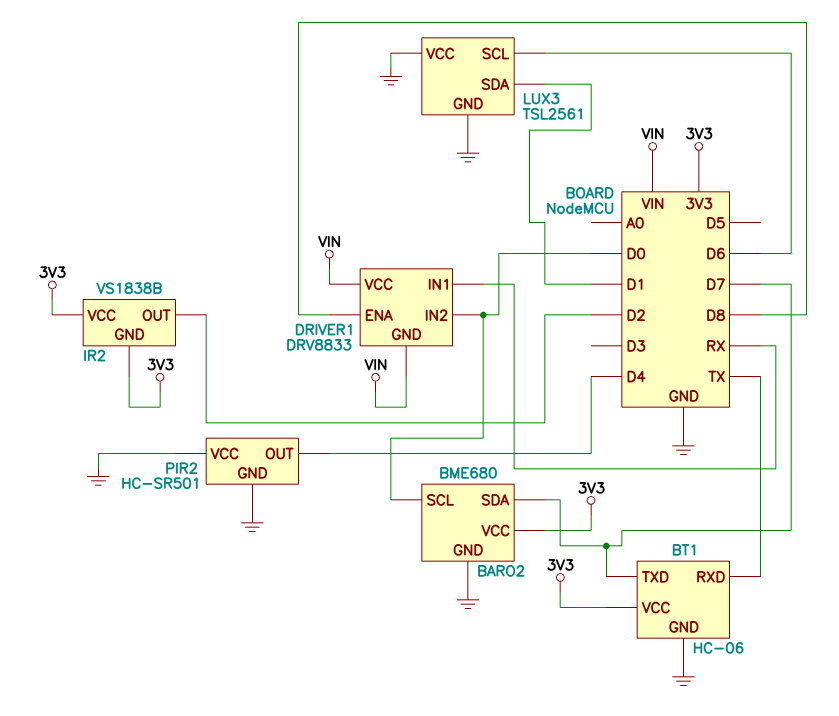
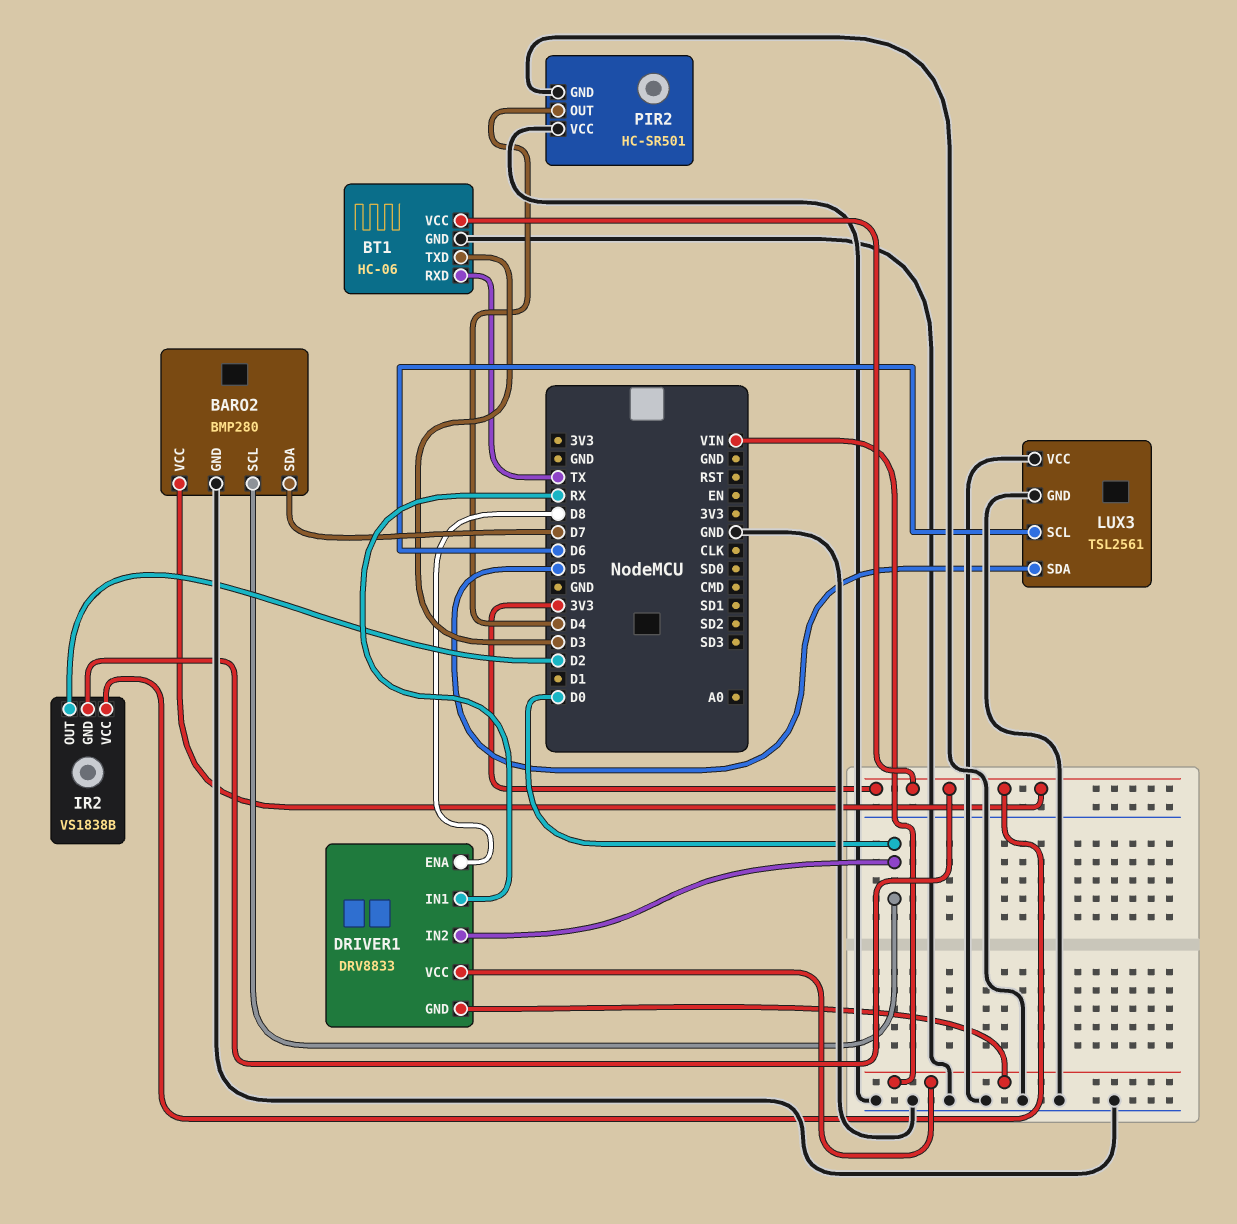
BARO2: BME680 -> BMP280
BT1 pin TXD: D7 -> D3
LUX3 pin SDA: D1 -> D5

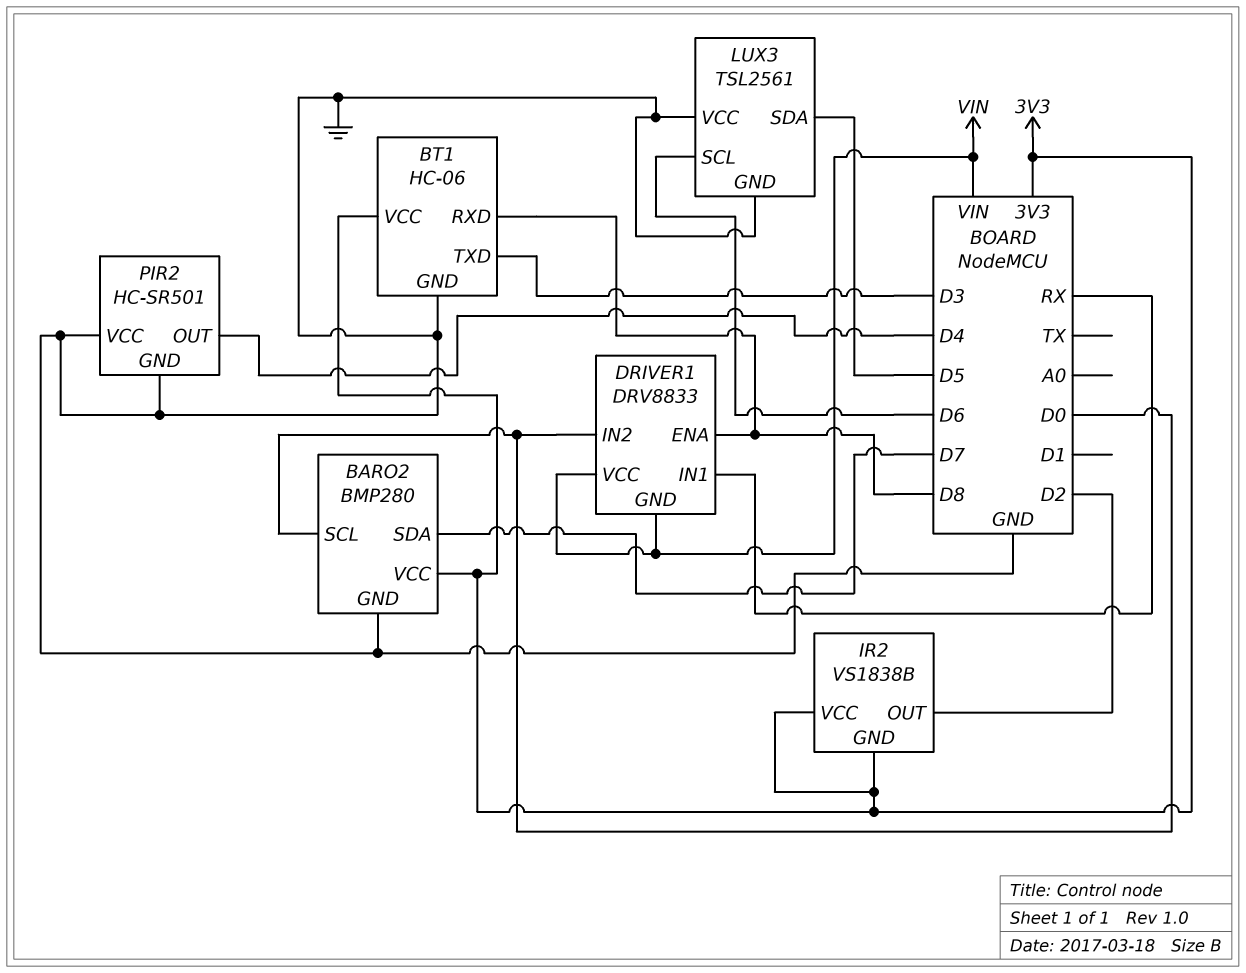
BT1 pin RXD: TX -> D8

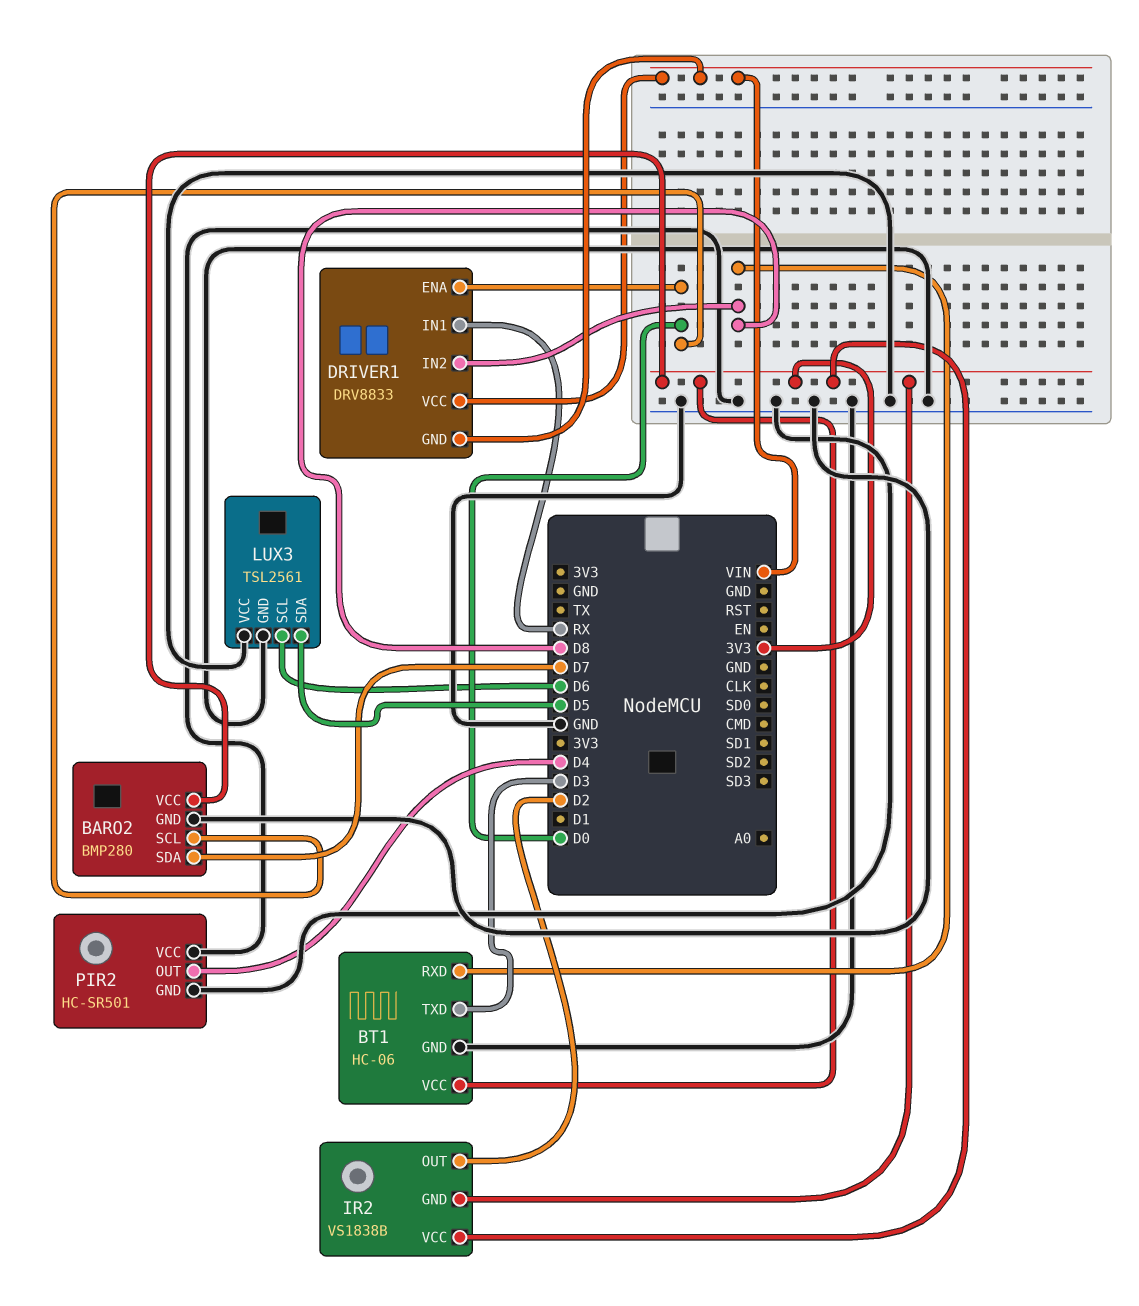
DRIVER1 pin ENA: D8 -> D0
DRIVER1 pin IN2: D0 -> D8

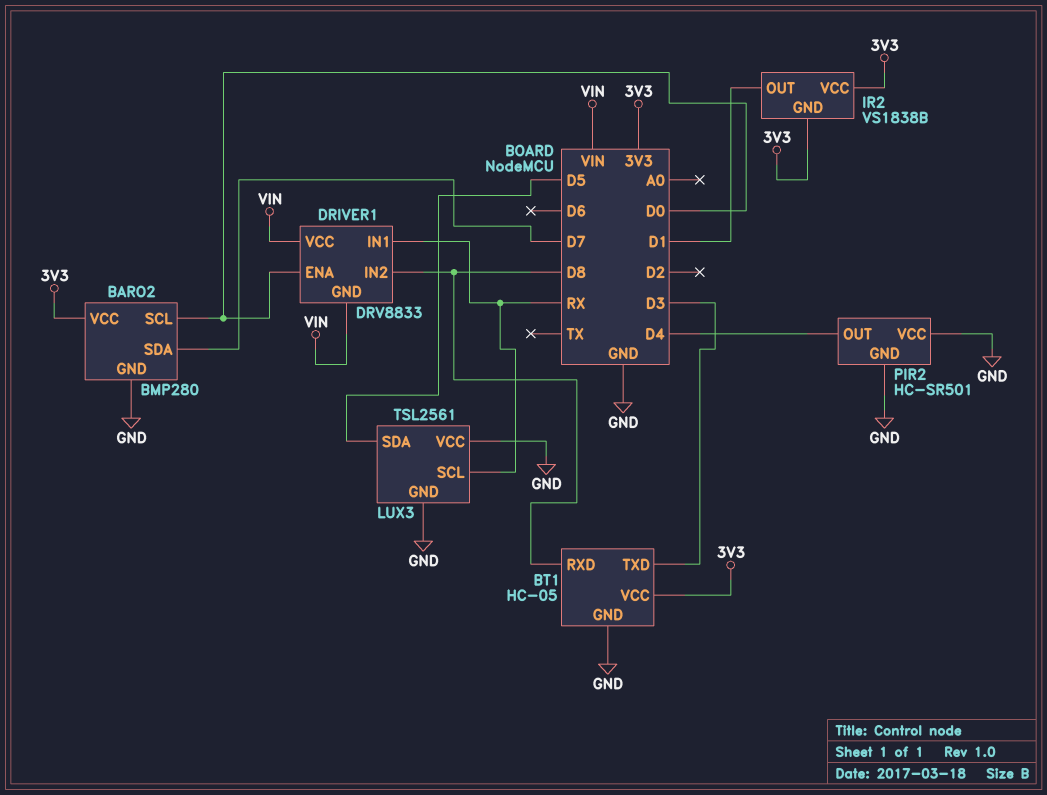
BT1: HC-06 -> HC-05
IR2 pin OUT: D2 -> D1
LUX3 pin SCL: D6 -> RX

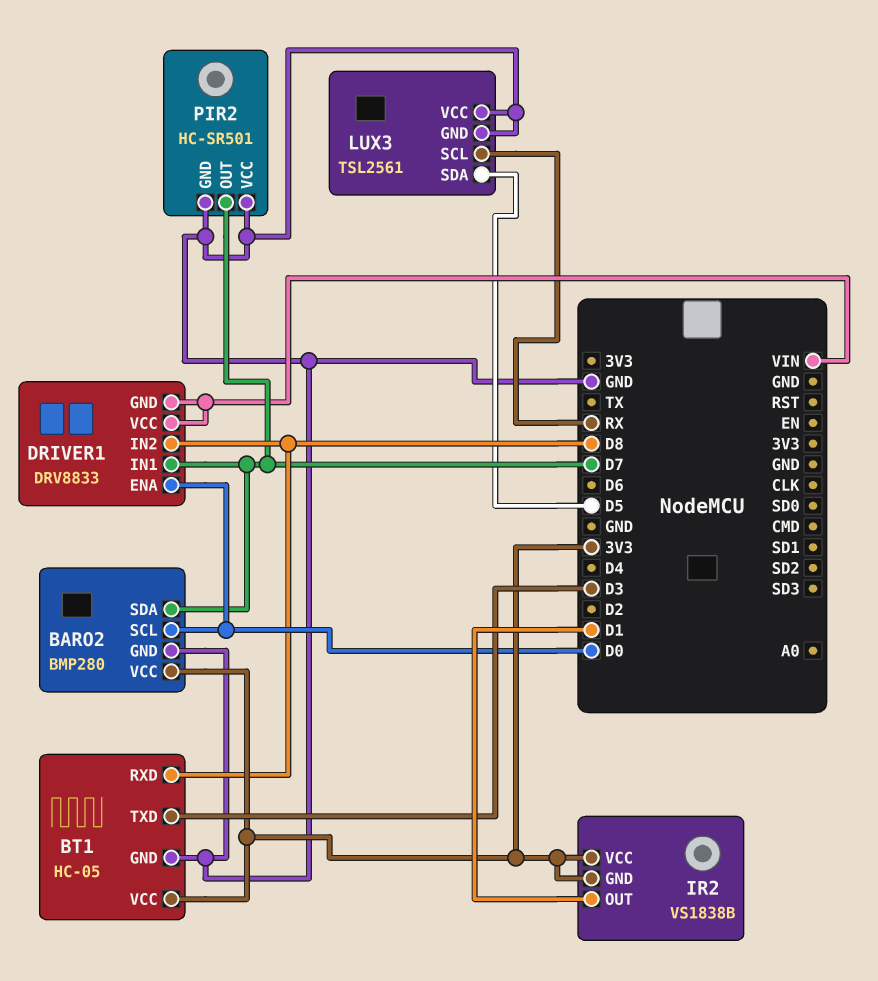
DRIVER1 pin IN1: RX -> D7
PIR2 pin OUT: D4 -> D7

